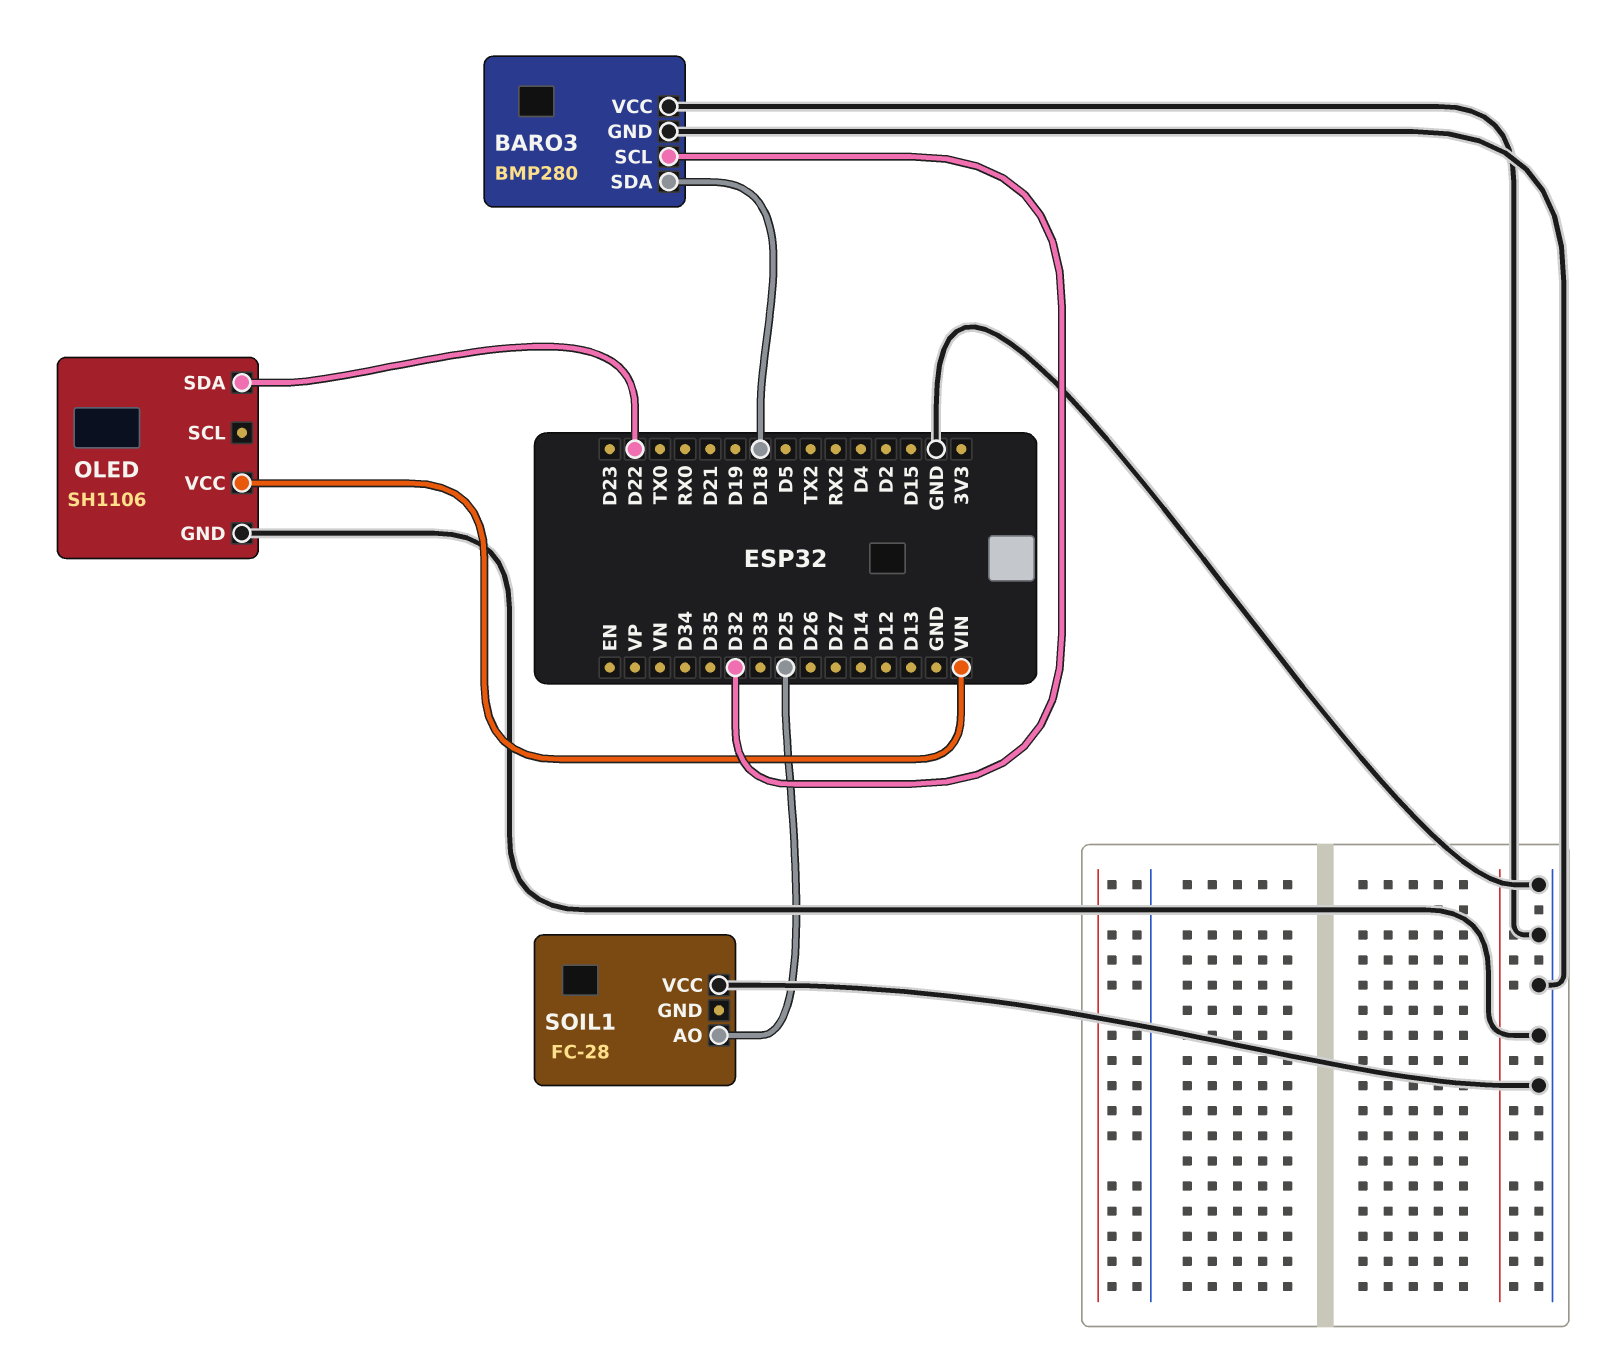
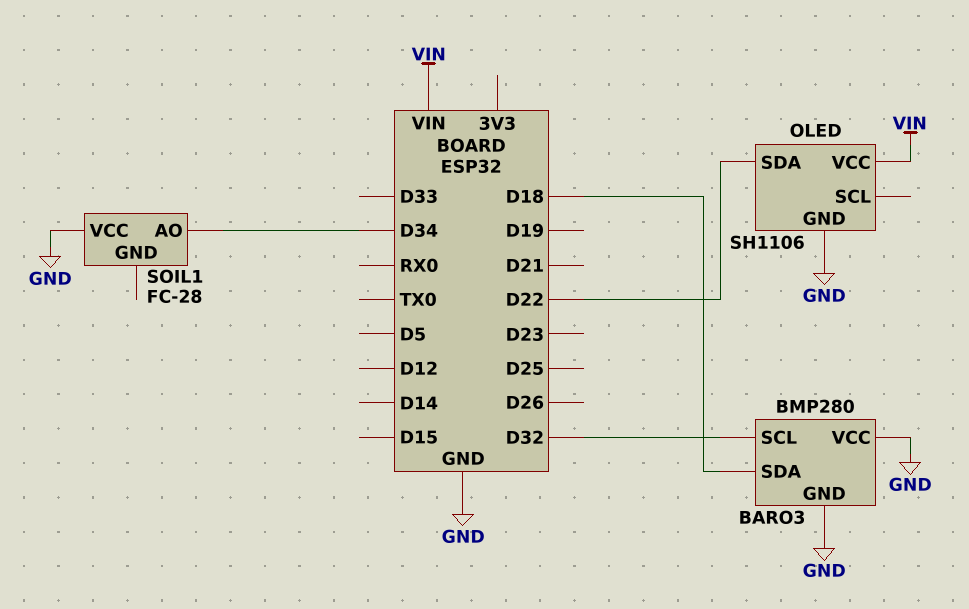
SOIL1 pin AO: D25 -> D34

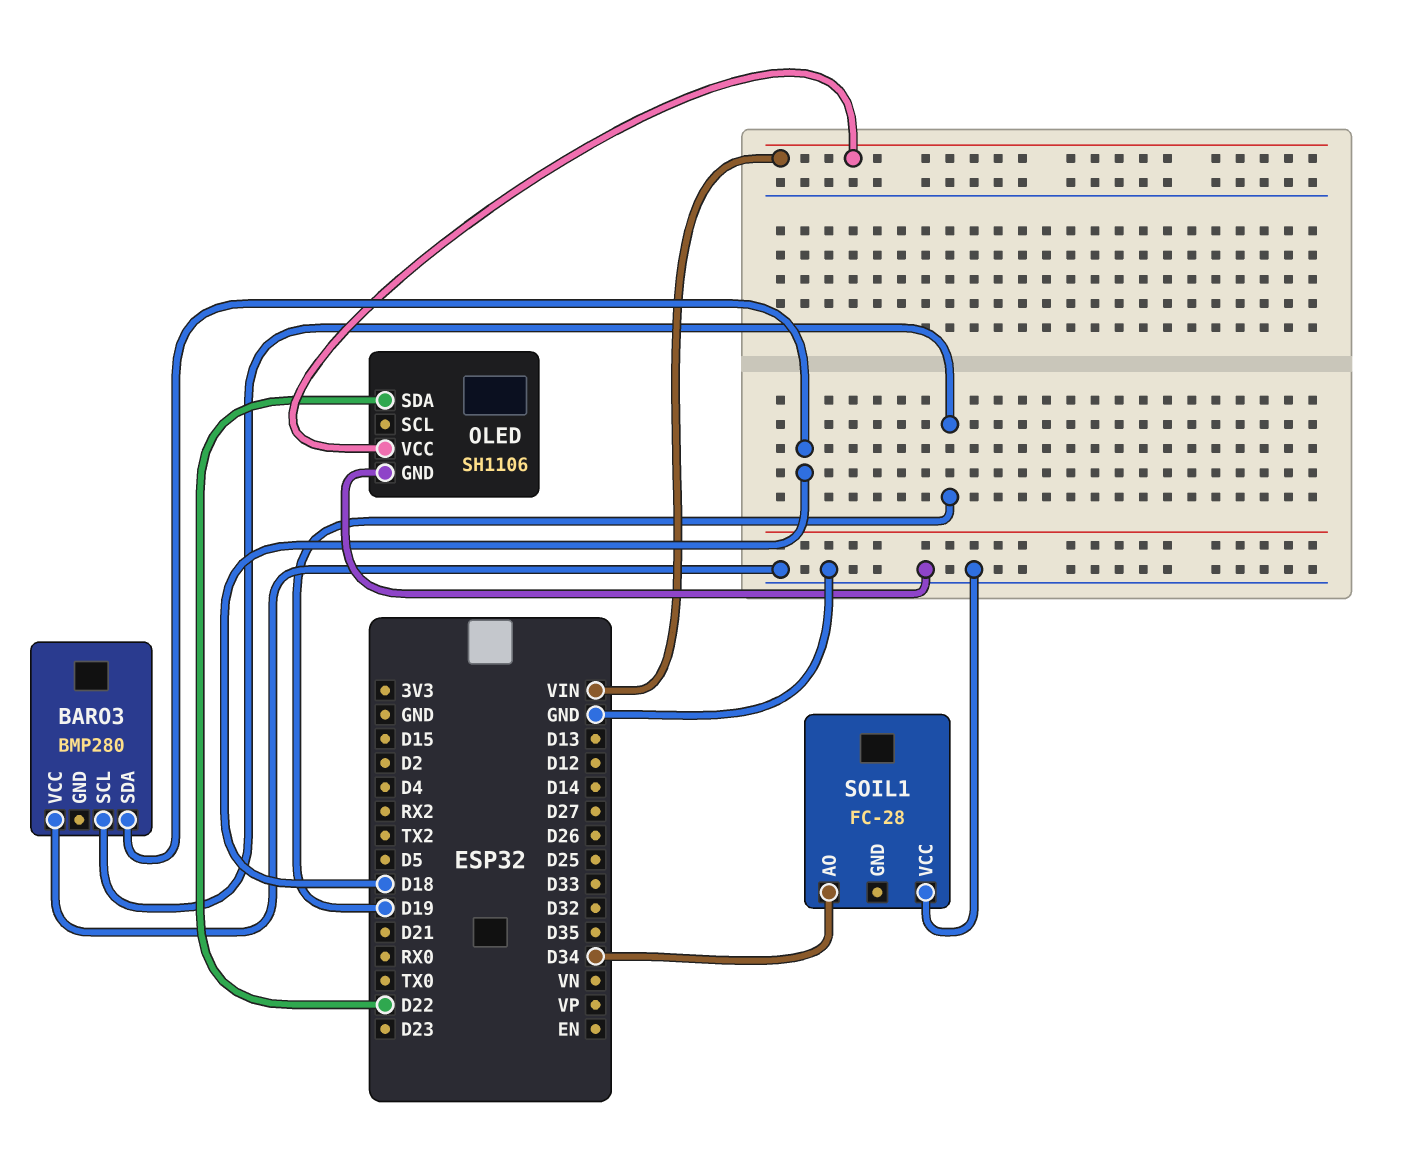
BARO3 pin GND: GND -> none
BARO3 pin SCL: D32 -> D19

